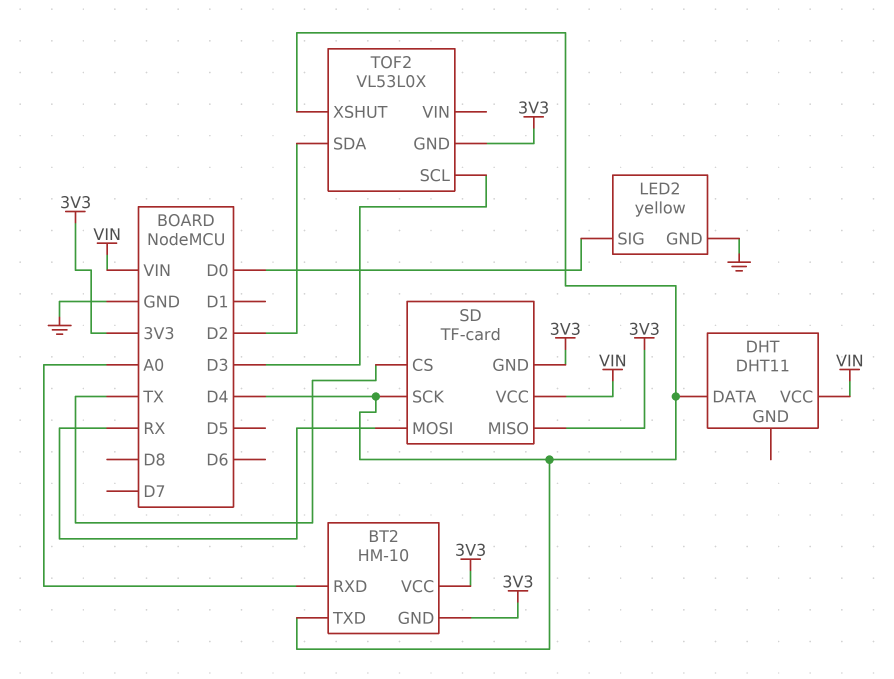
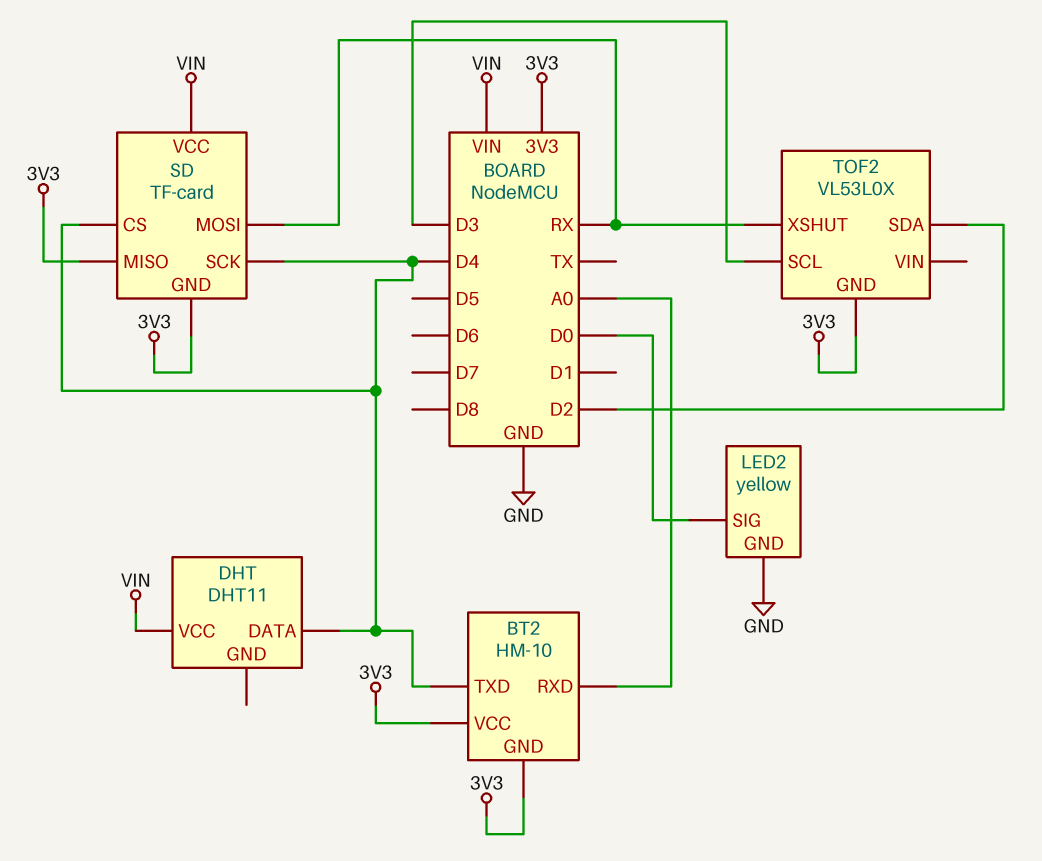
SD pin CS: TX -> D4
TOF2 pin XSHUT: D4 -> RX

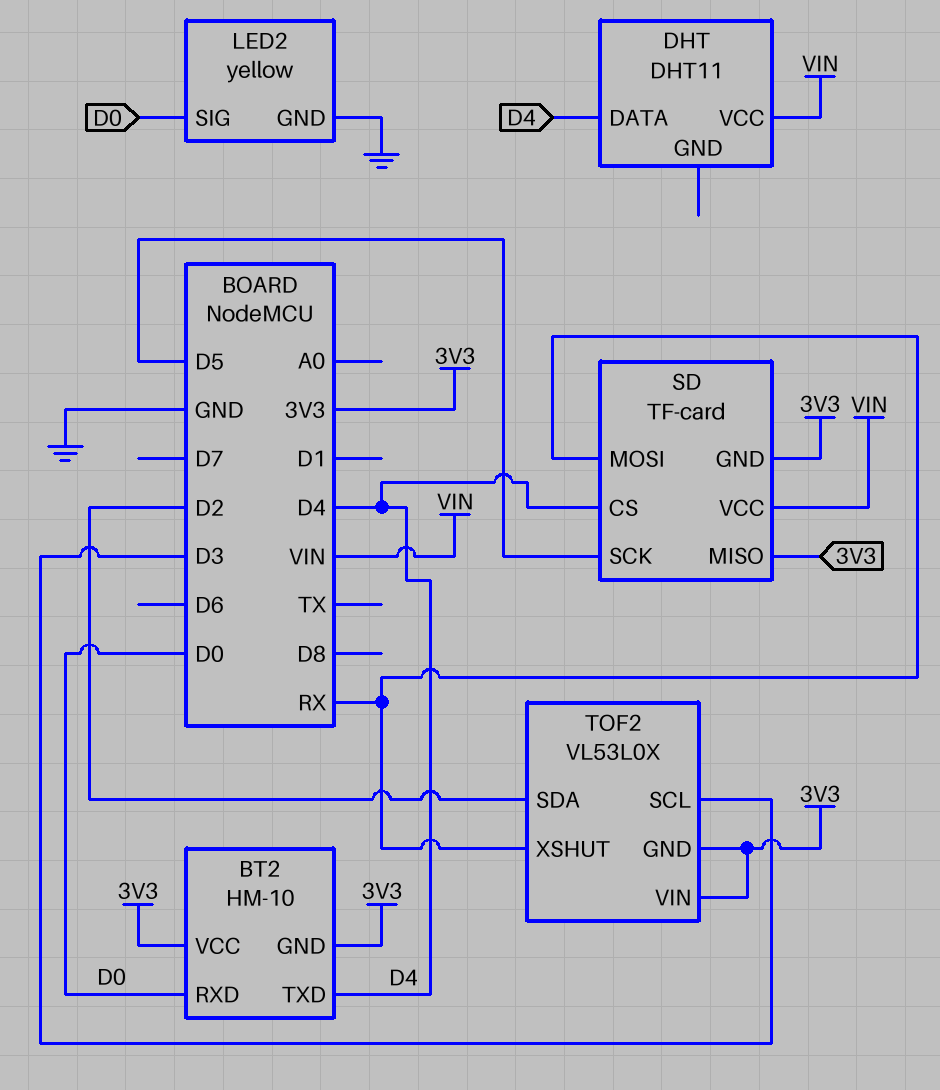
BT2 pin RXD: A0 -> D0
SD pin SCK: D4 -> D5
TOF2 pin VIN: none -> 3V3

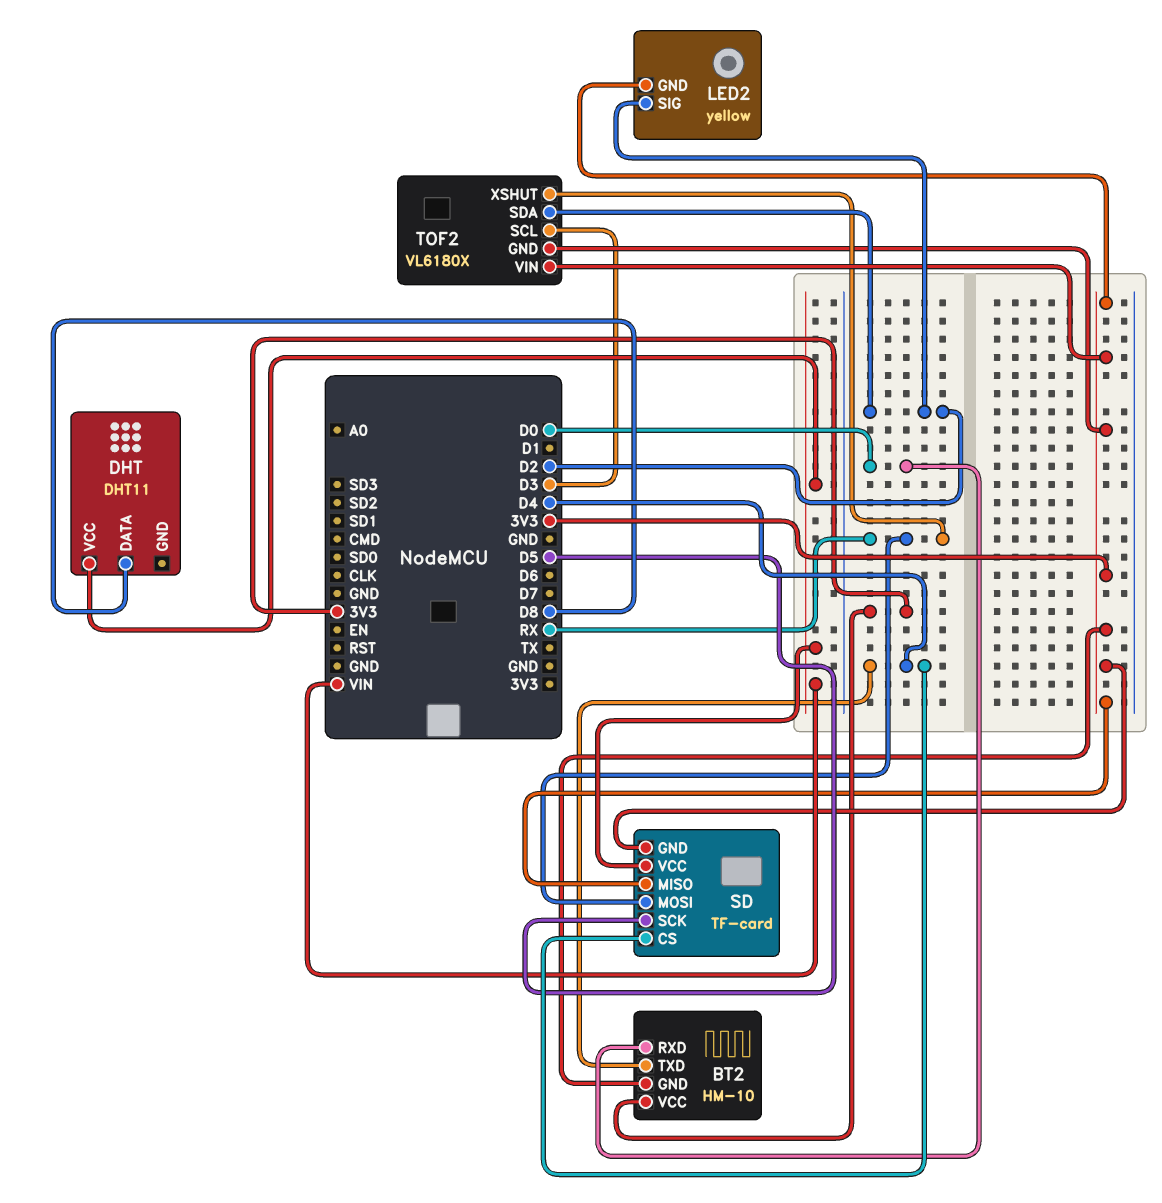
DHT pin DATA: D4 -> D8
LED2 pin GND: GND -> 3V3
LED2 pin SIG: D0 -> D2
TOF2: VL53L0X -> VL6180X

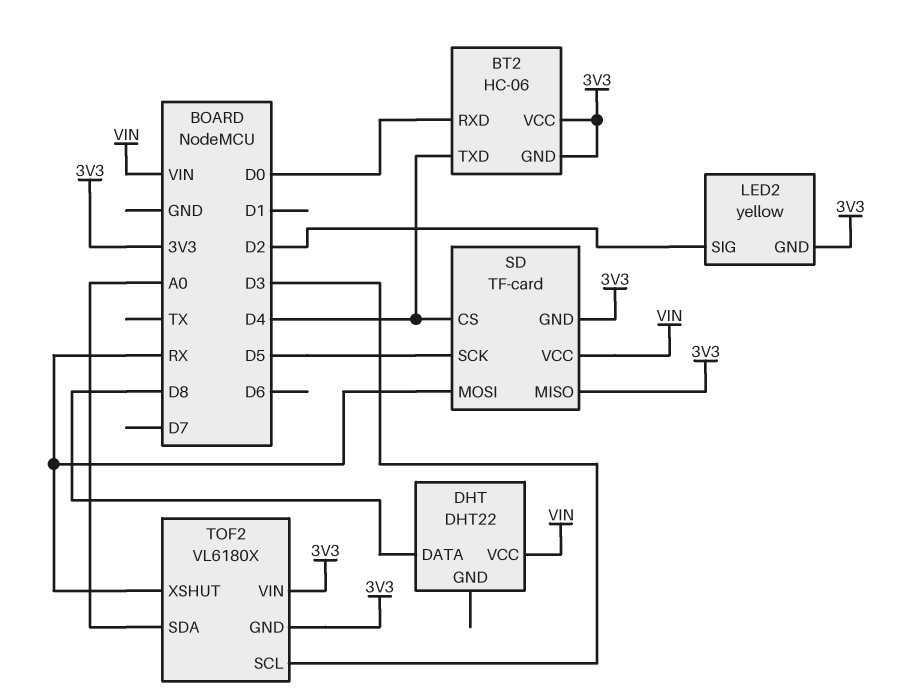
BT2: HM-10 -> HC-06
DHT: DHT11 -> DHT22
TOF2 pin SDA: D2 -> A0

